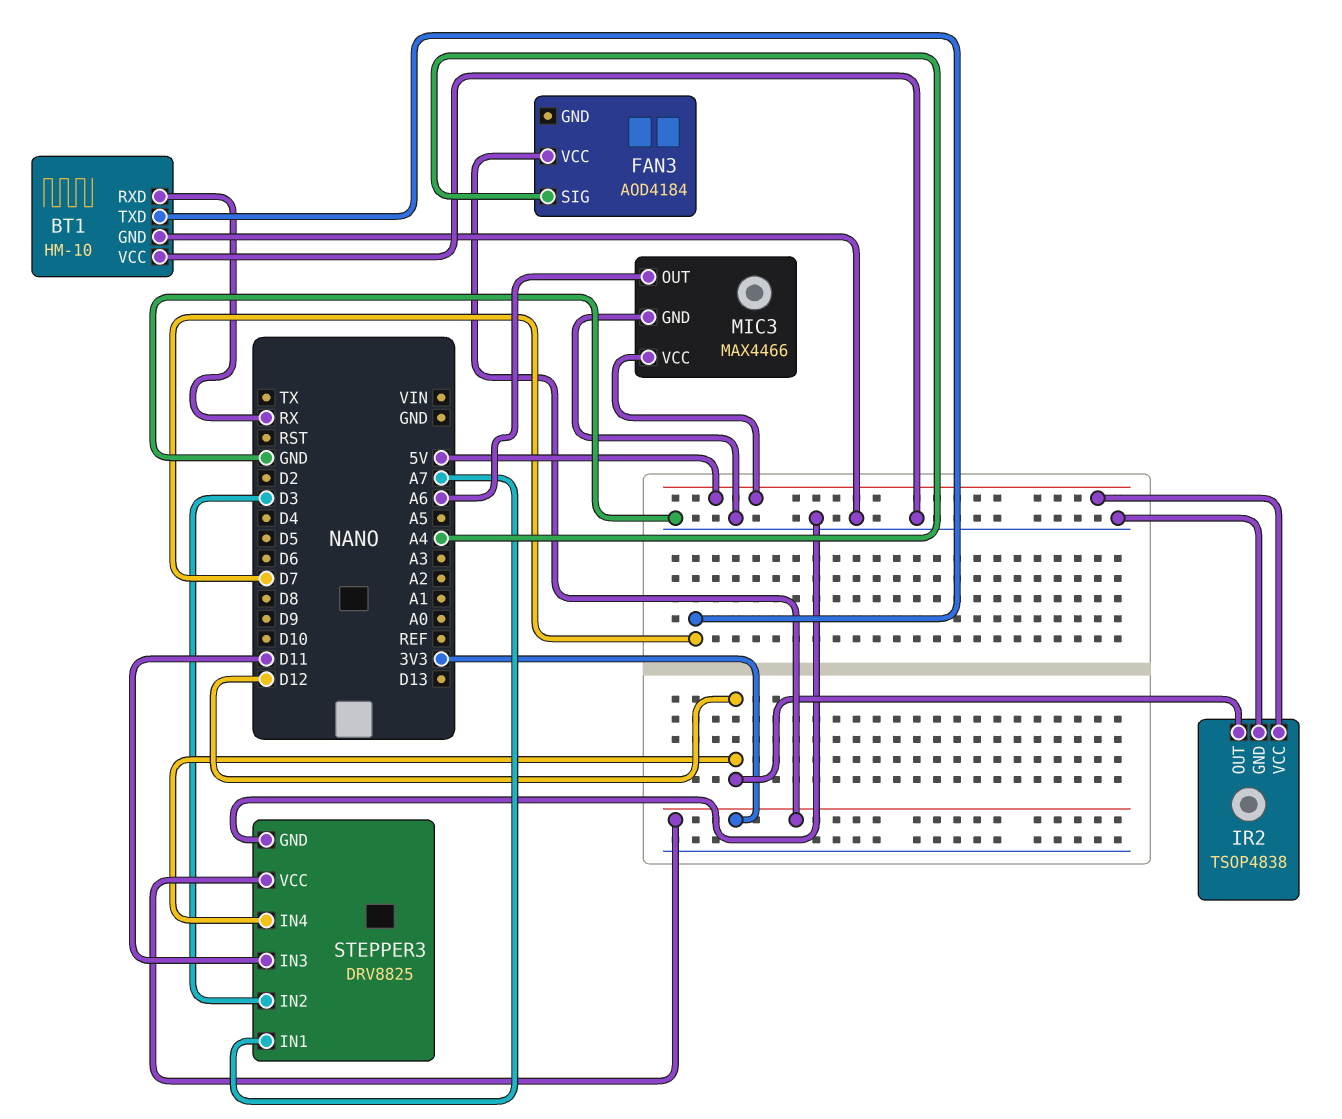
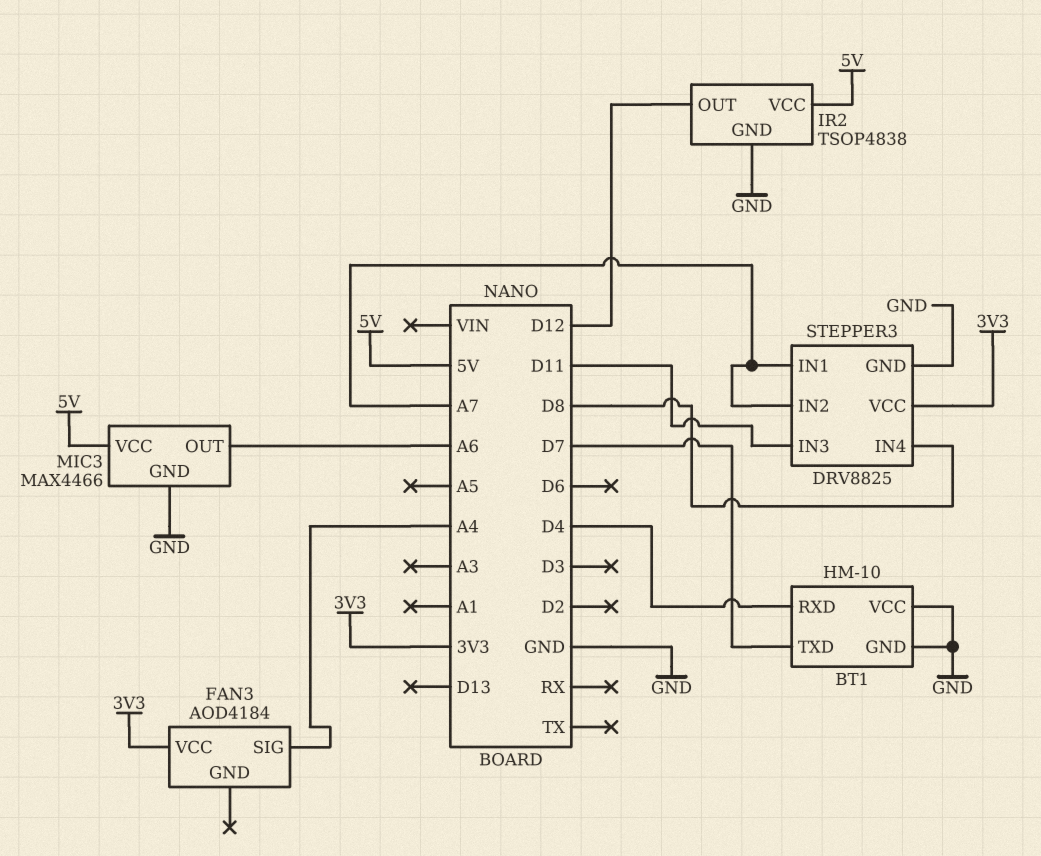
BT1 pin RXD: RX -> D4
STEPPER3 pin IN2: D3 -> A7
STEPPER3 pin IN4: D12 -> D8

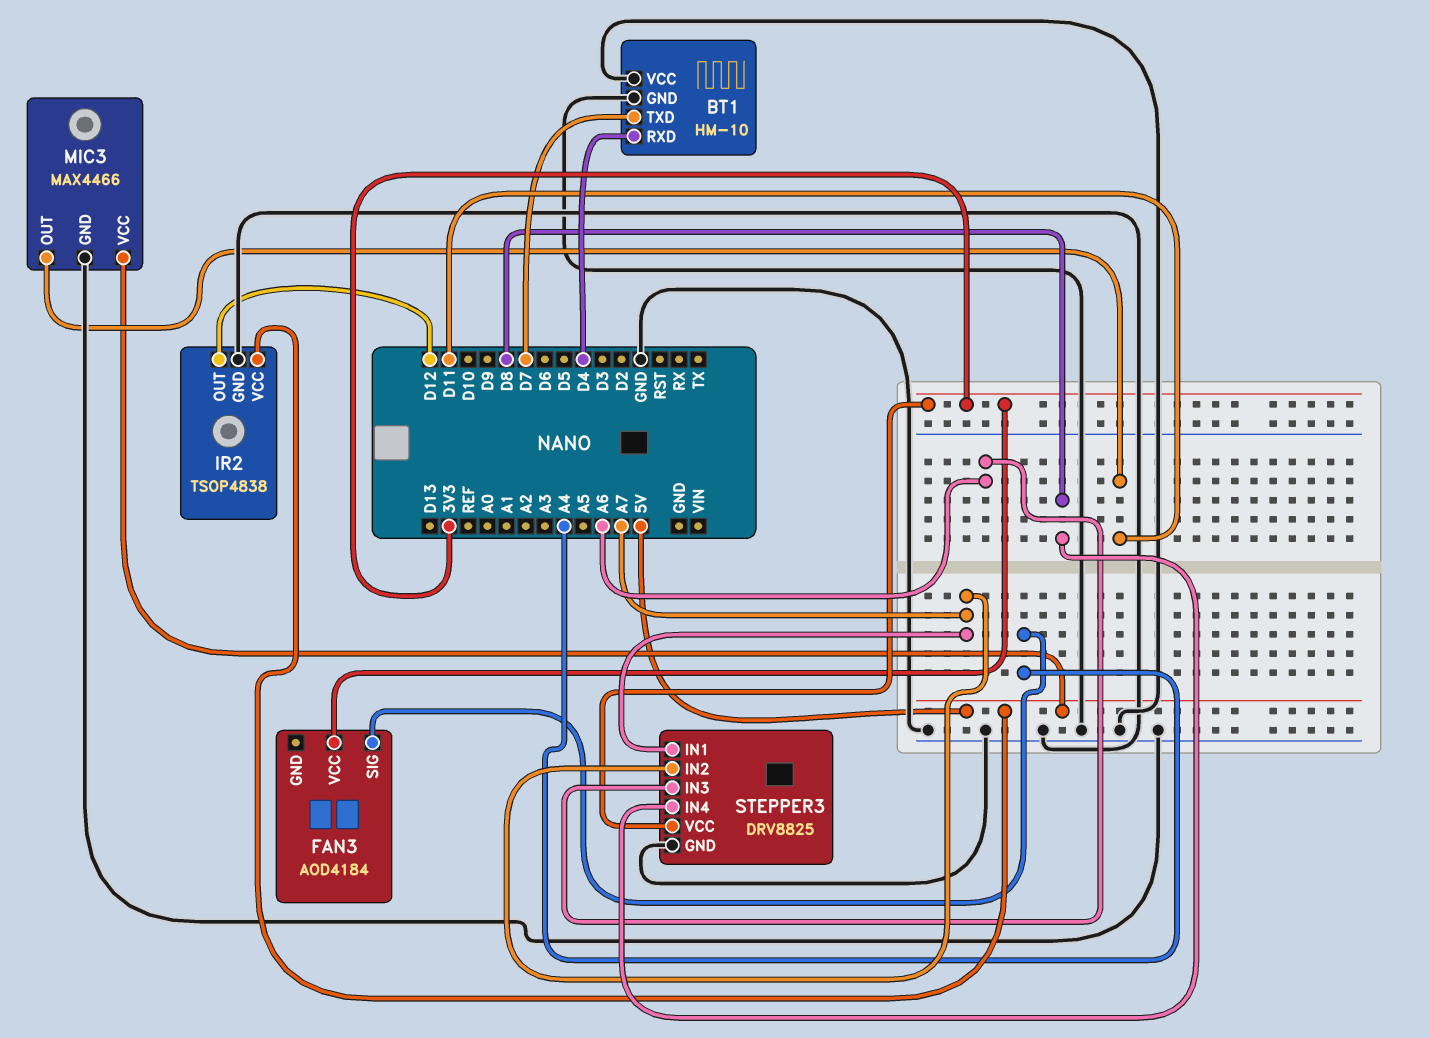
MIC3 pin OUT: A6 -> D11
STEPPER3 pin IN3: D11 -> A6

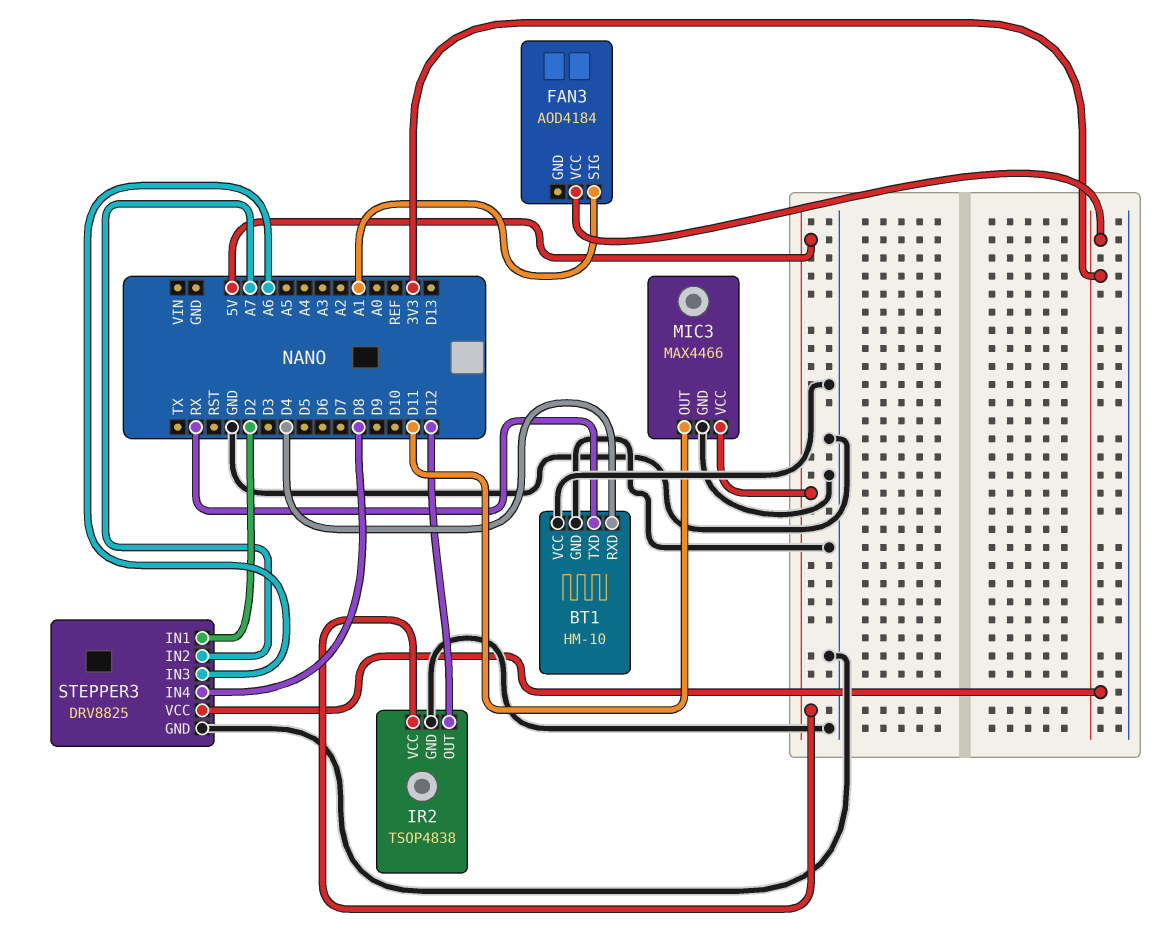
BT1 pin TXD: D7 -> RX
FAN3 pin SIG: A4 -> A1
STEPPER3 pin IN1: A7 -> D2

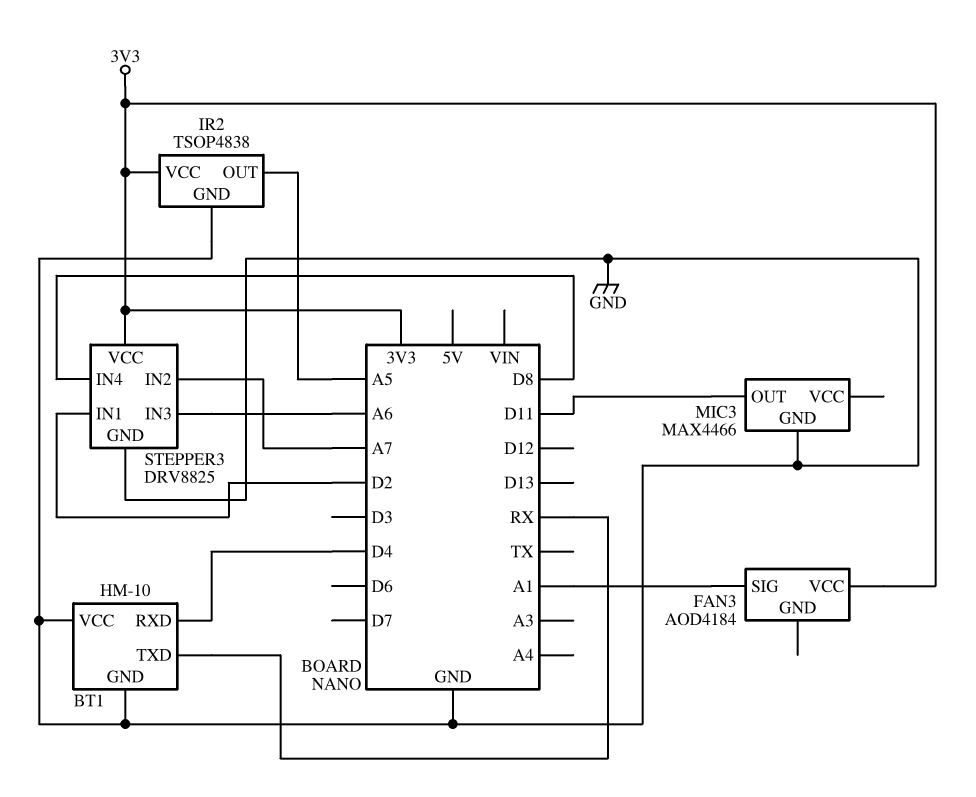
IR2 pin OUT: D12 -> A5
IR2 pin VCC: 5V -> 3V3
MIC3 pin VCC: 5V -> none

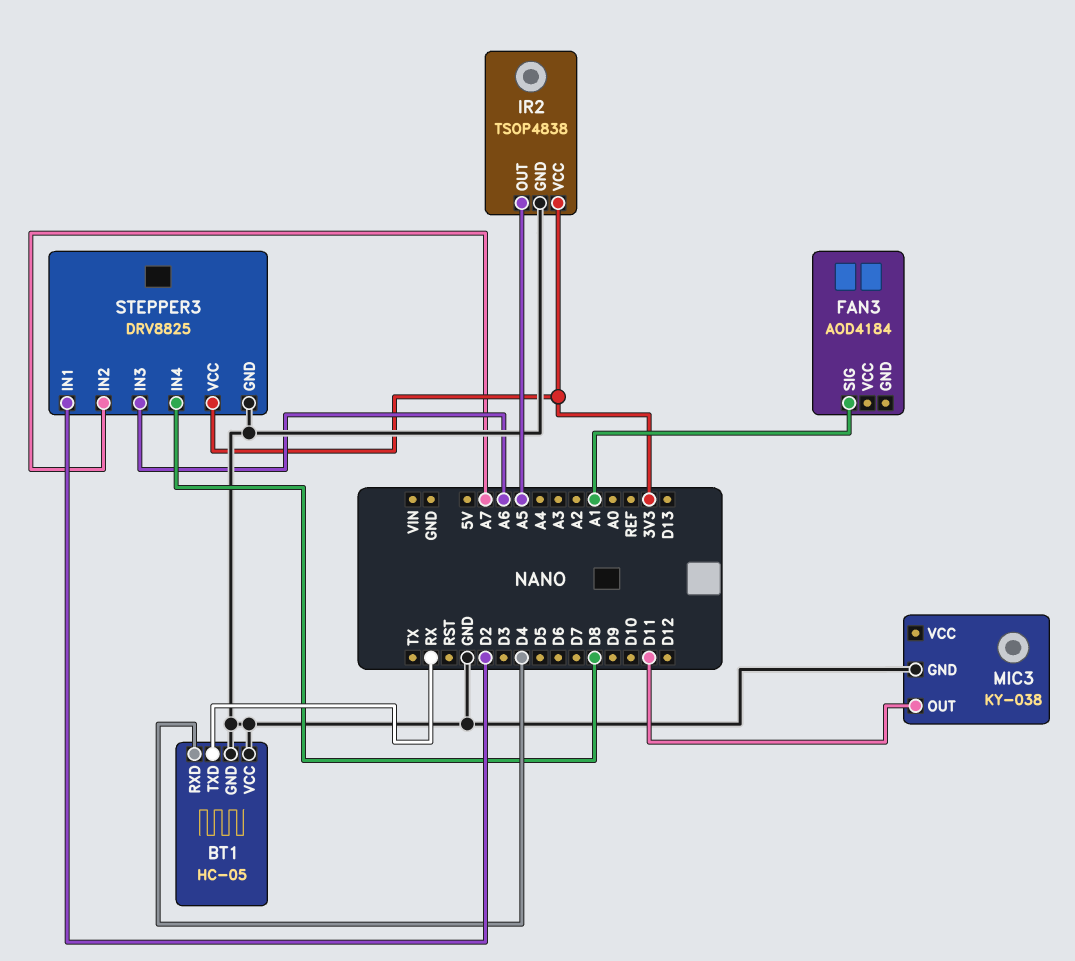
BT1: HM-10 -> HC-05
FAN3 pin VCC: 3V3 -> none
MIC3: MAX4466 -> KY-038

